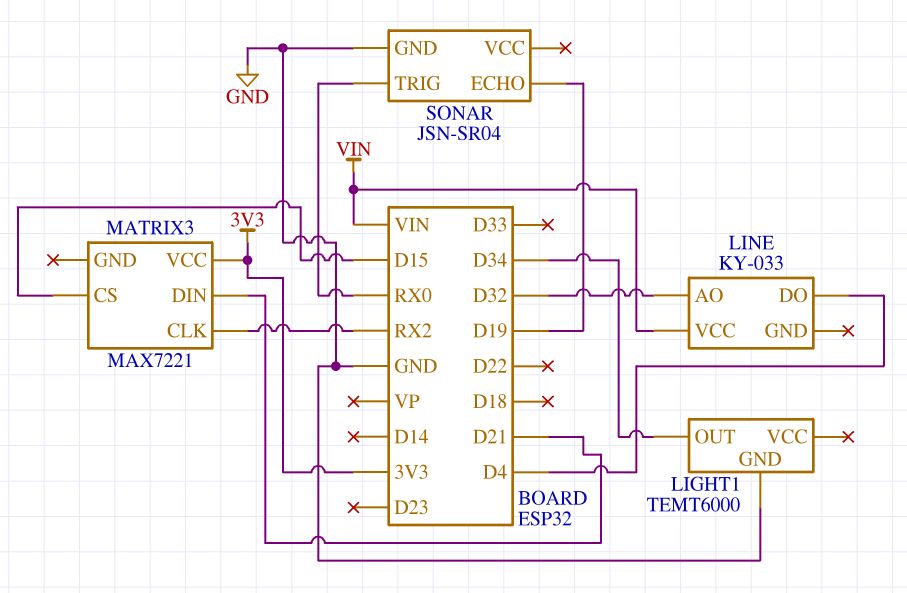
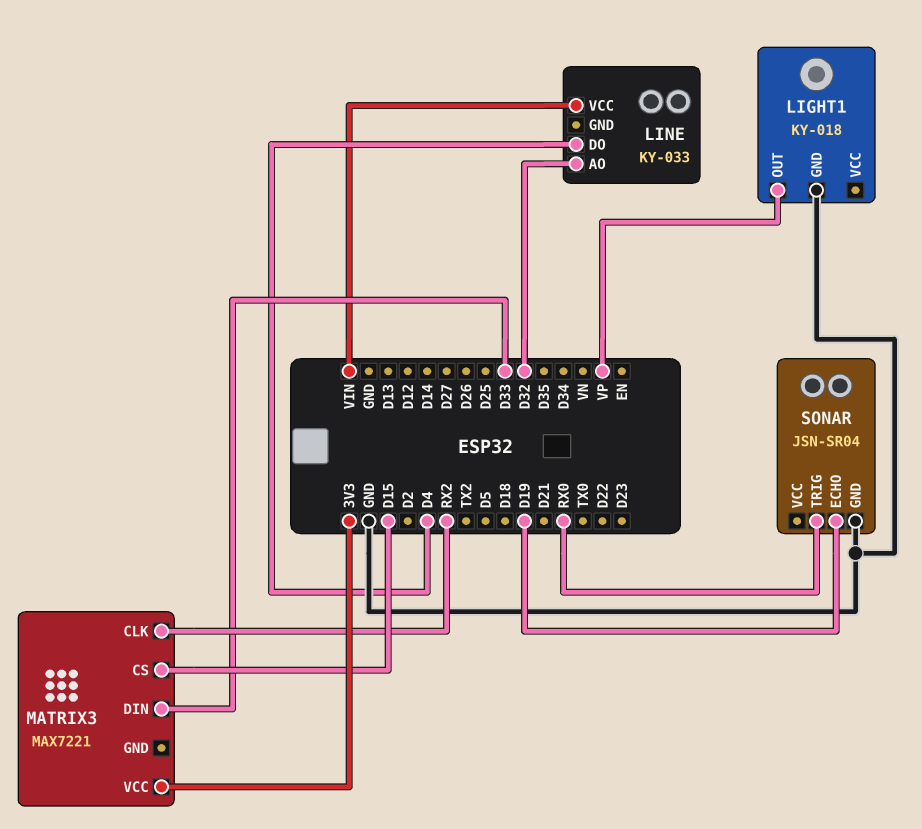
LIGHT1: TEMT6000 -> KY-018
LIGHT1 pin OUT: D34 -> VP
MATRIX3 pin DIN: D21 -> D33

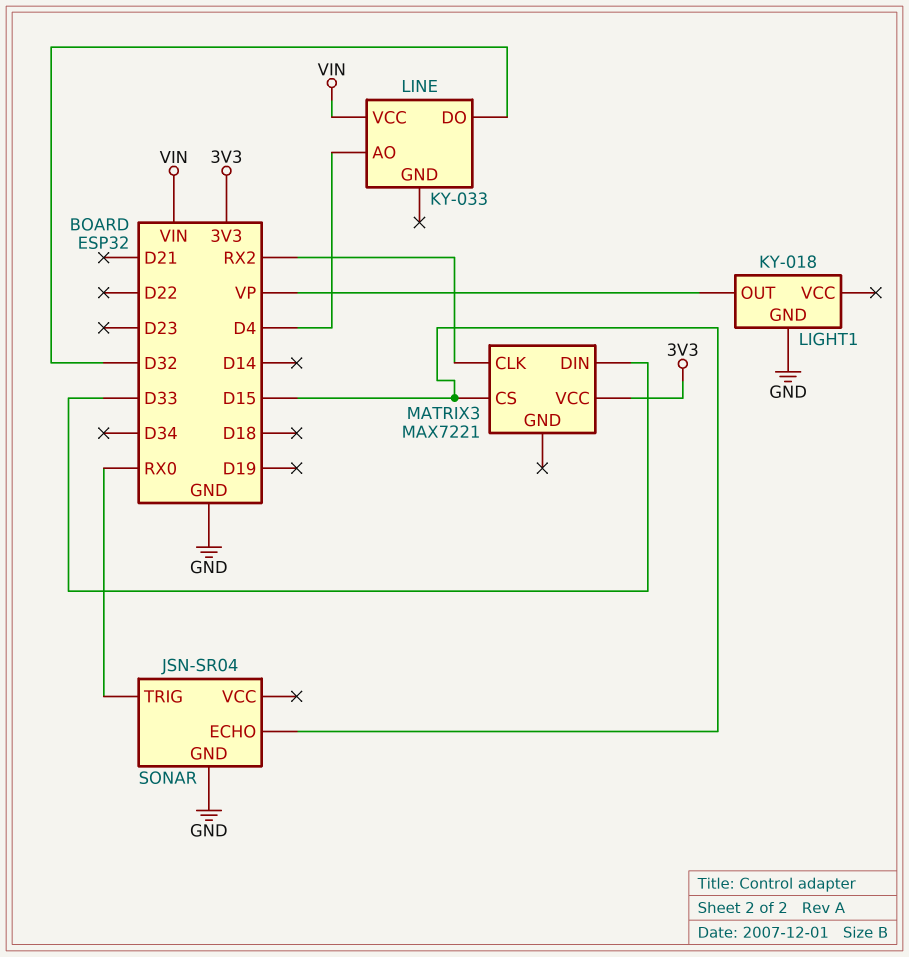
LINE pin AO: D32 -> D4
LINE pin DO: D4 -> D32
SONAR pin ECHO: D19 -> D15

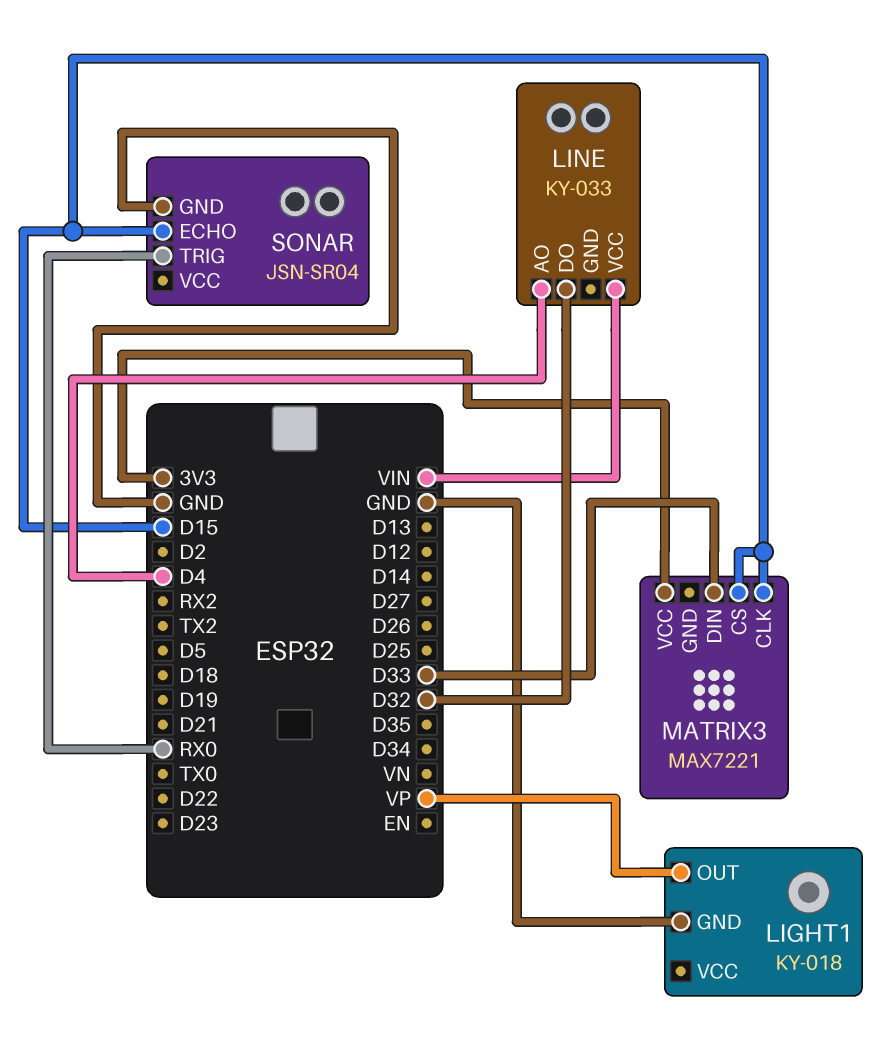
MATRIX3 pin CLK: RX2 -> D15

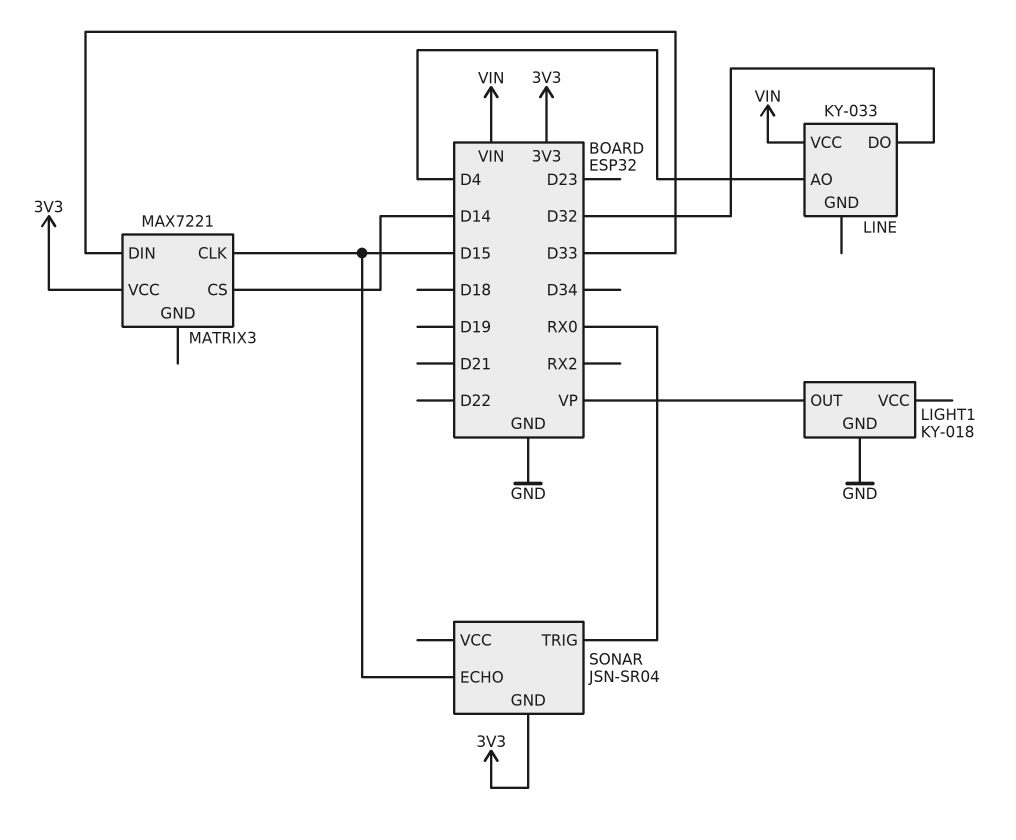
MATRIX3 pin CS: D15 -> D14
SONAR pin GND: GND -> 3V3

